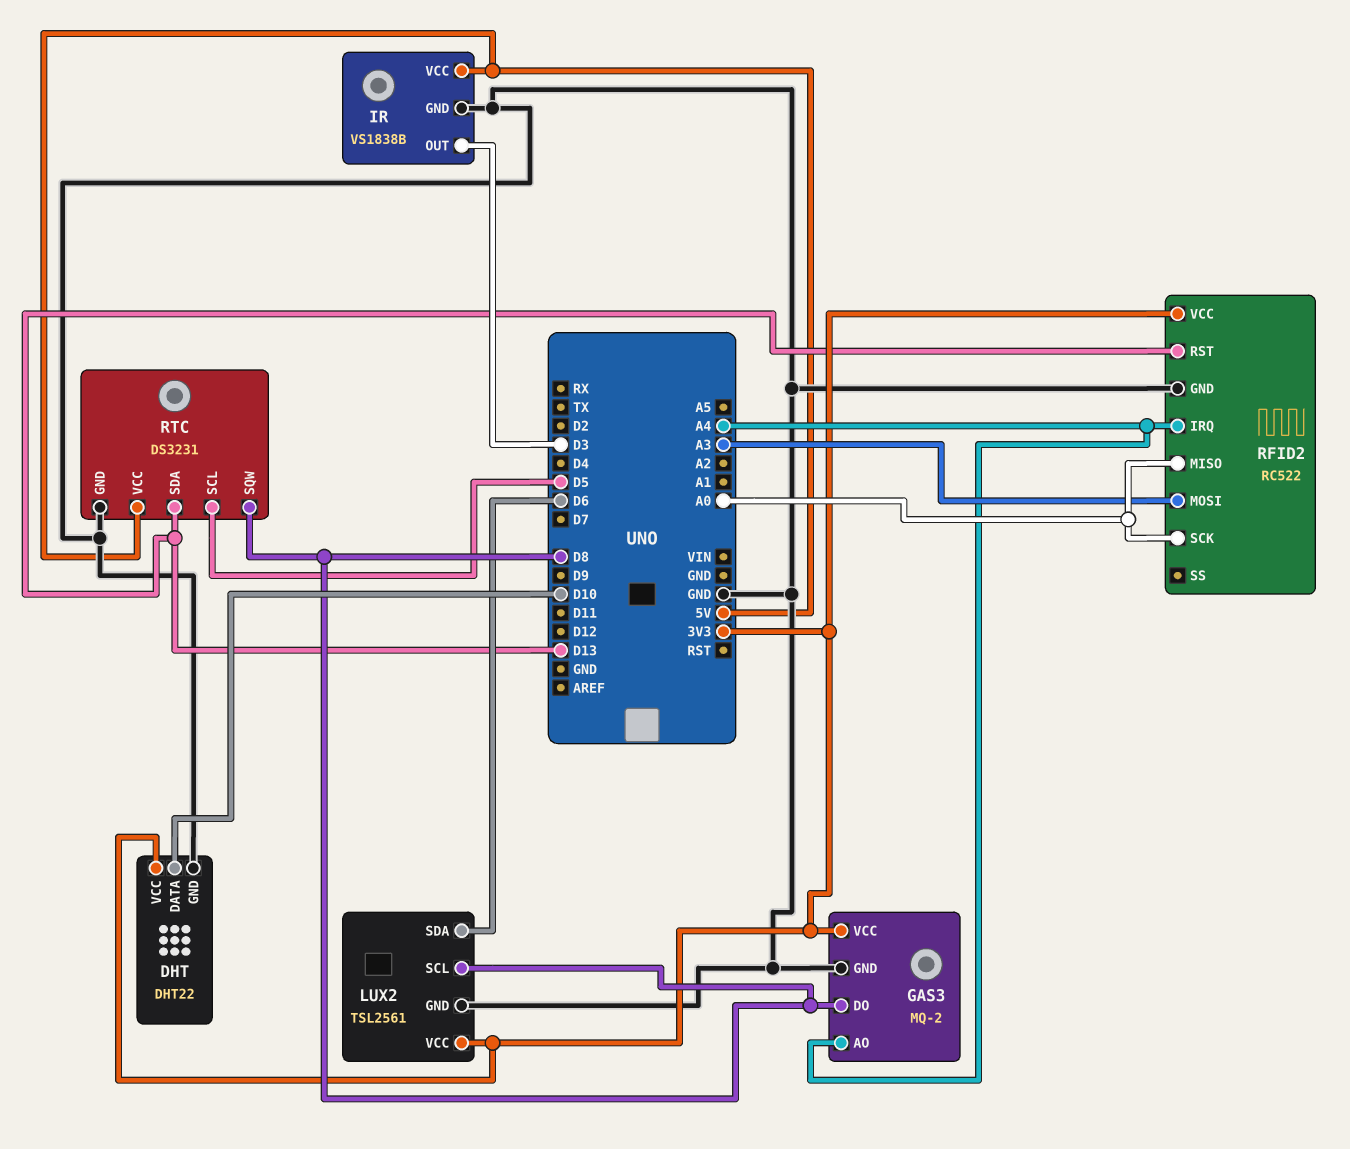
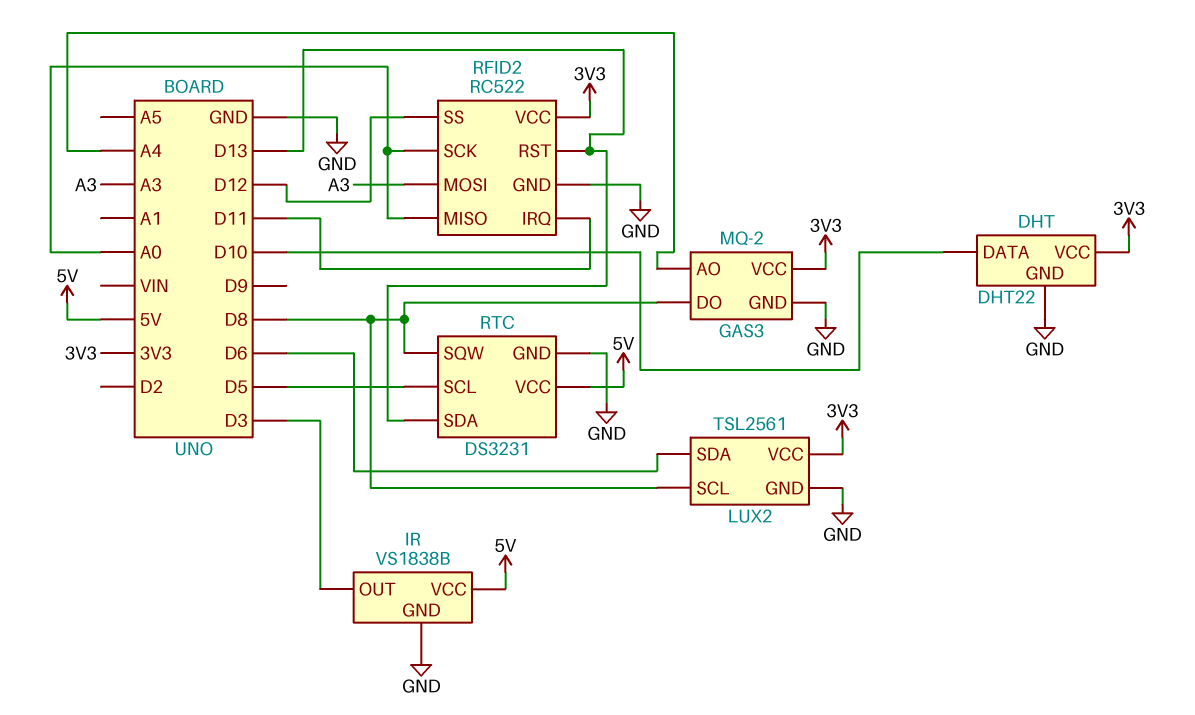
RFID2 pin IRQ: A4 -> D11
RFID2 pin SS: none -> D12

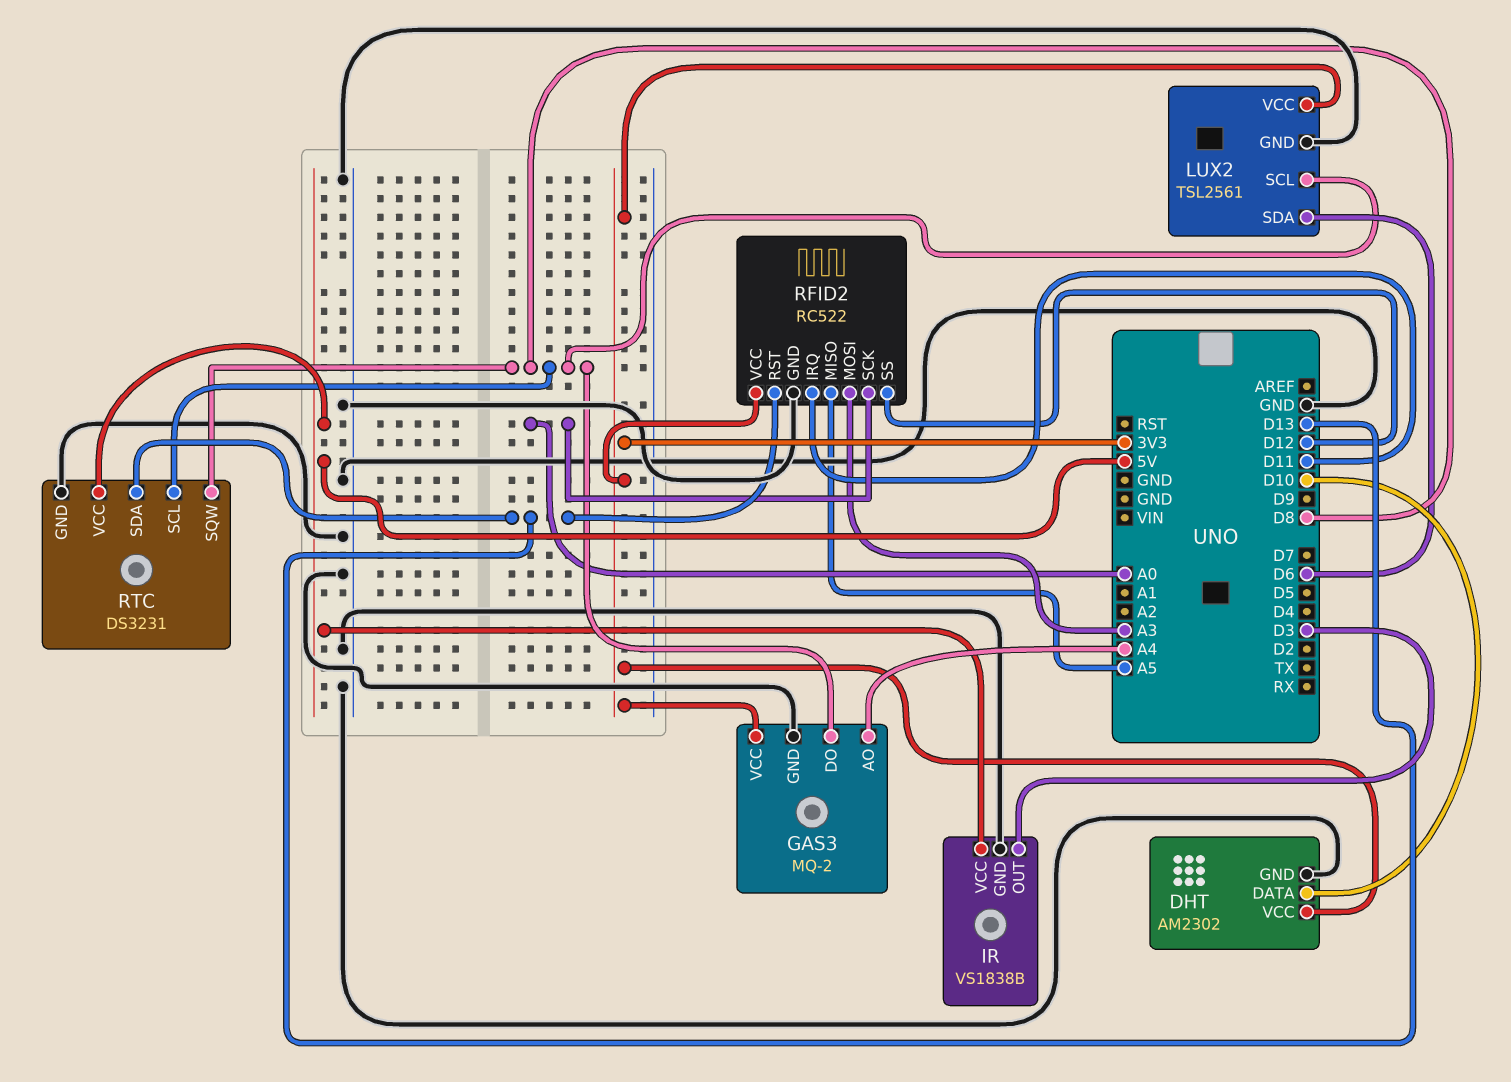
DHT: DHT22 -> AM2302
RFID2 pin MISO: A0 -> A5
RTC pin SCL: D5 -> D8

